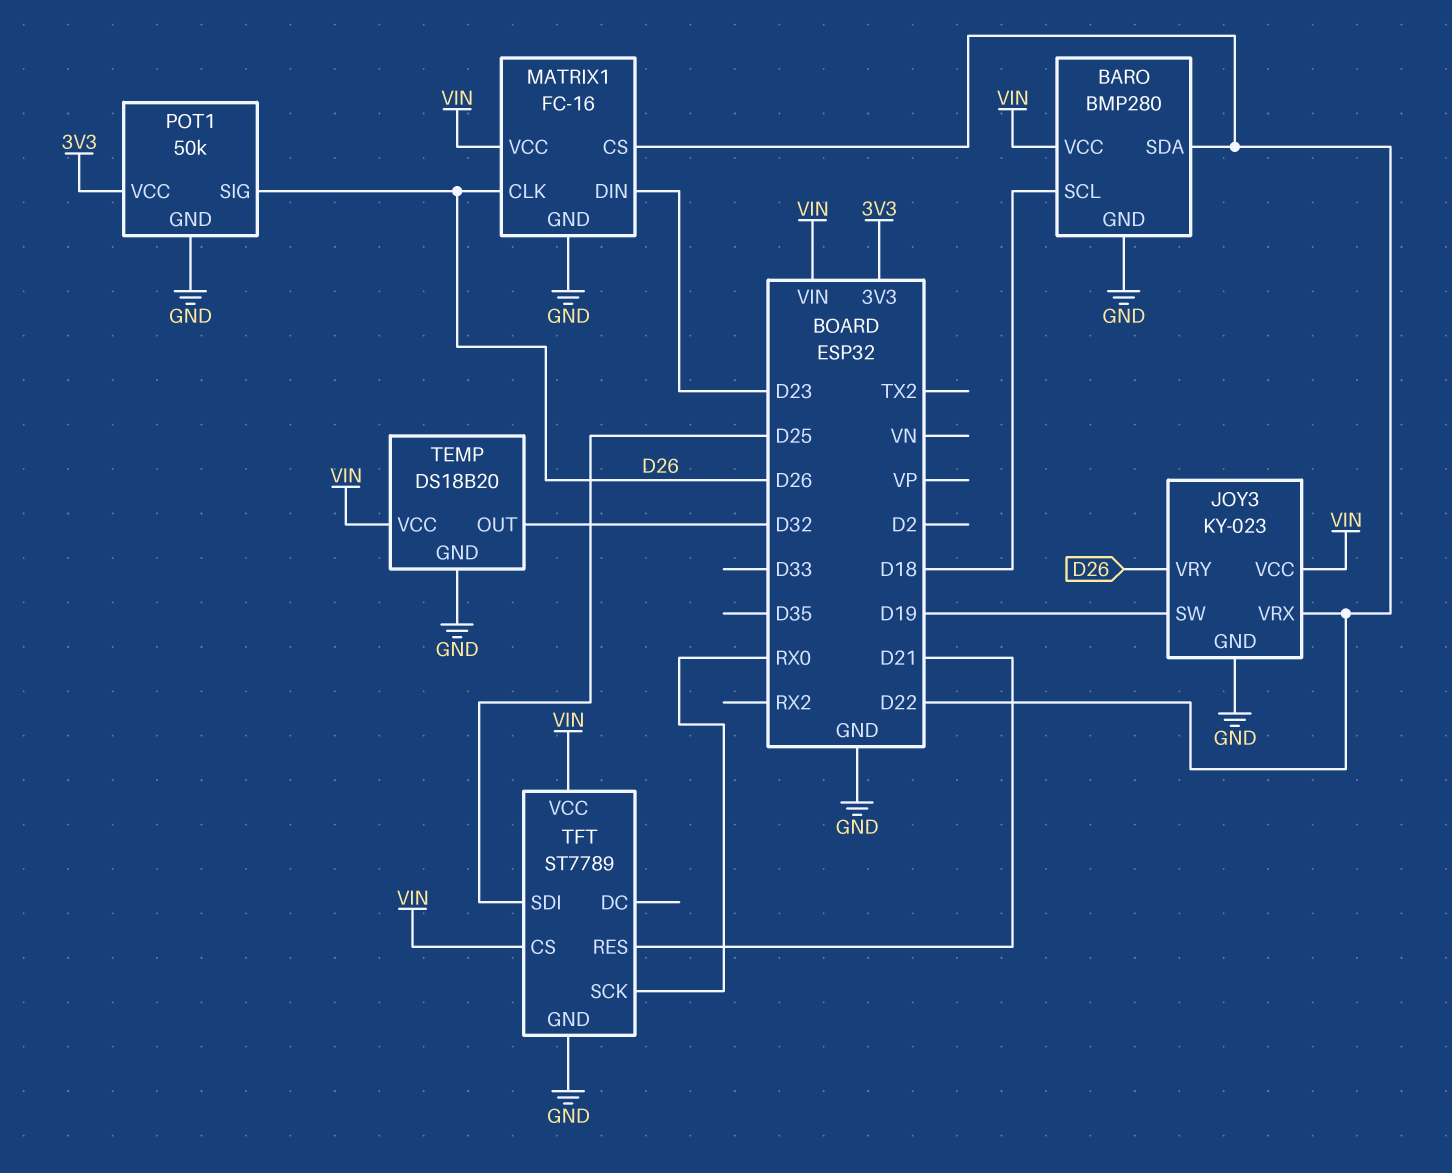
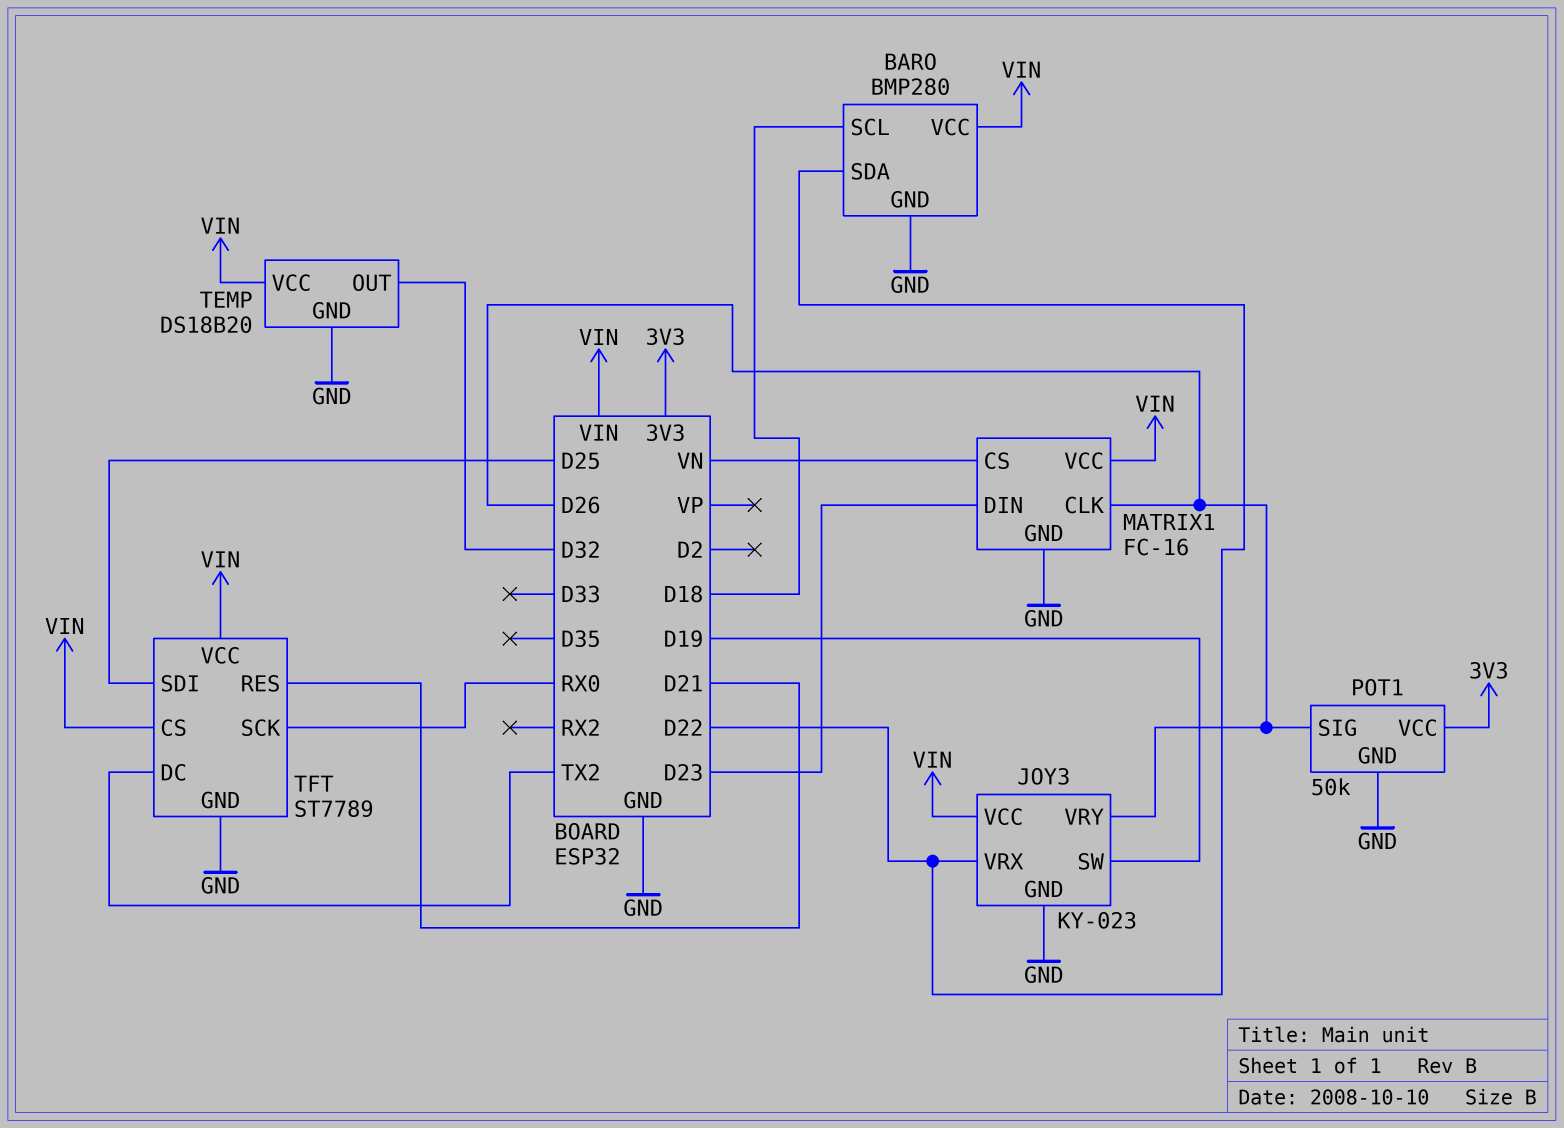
MATRIX1 pin CS: D22 -> VN
TFT pin DC: none -> TX2

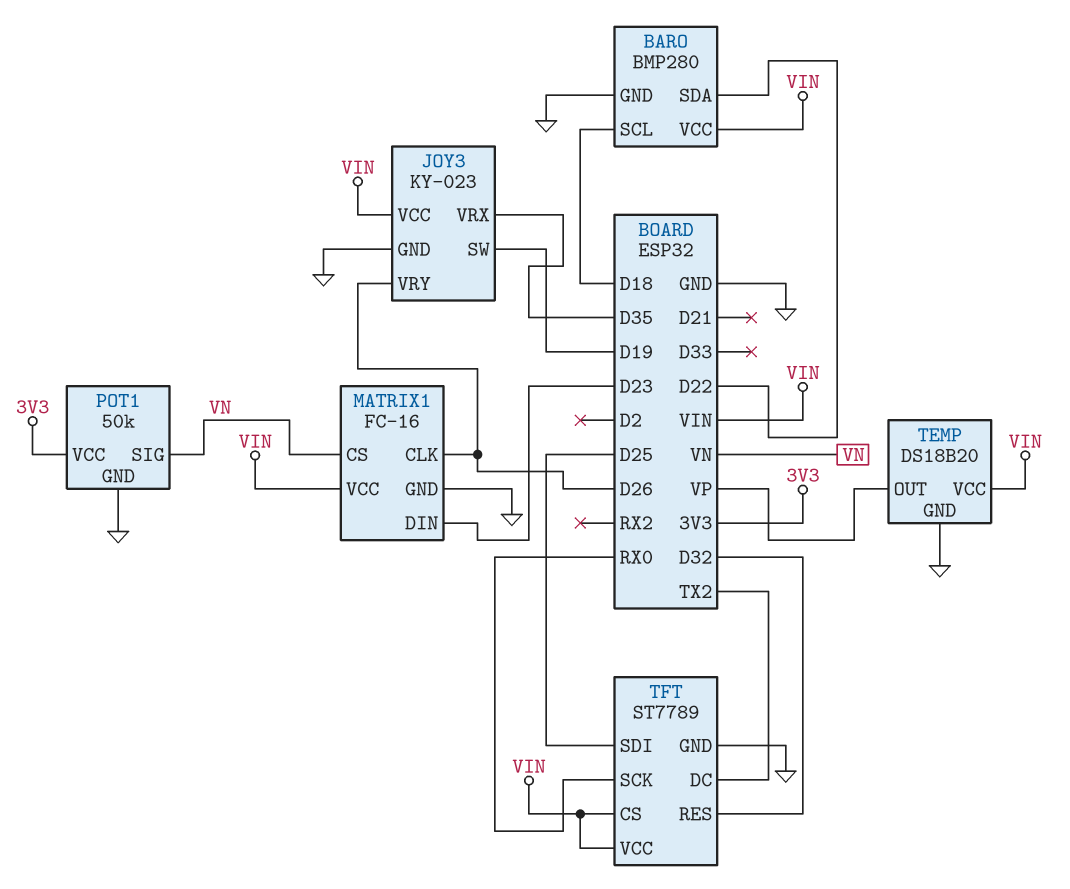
JOY3 pin VRX: D22 -> D35
POT1 pin SIG: D26 -> VN
TEMP pin OUT: D32 -> VP
TFT pin RES: D21 -> D32

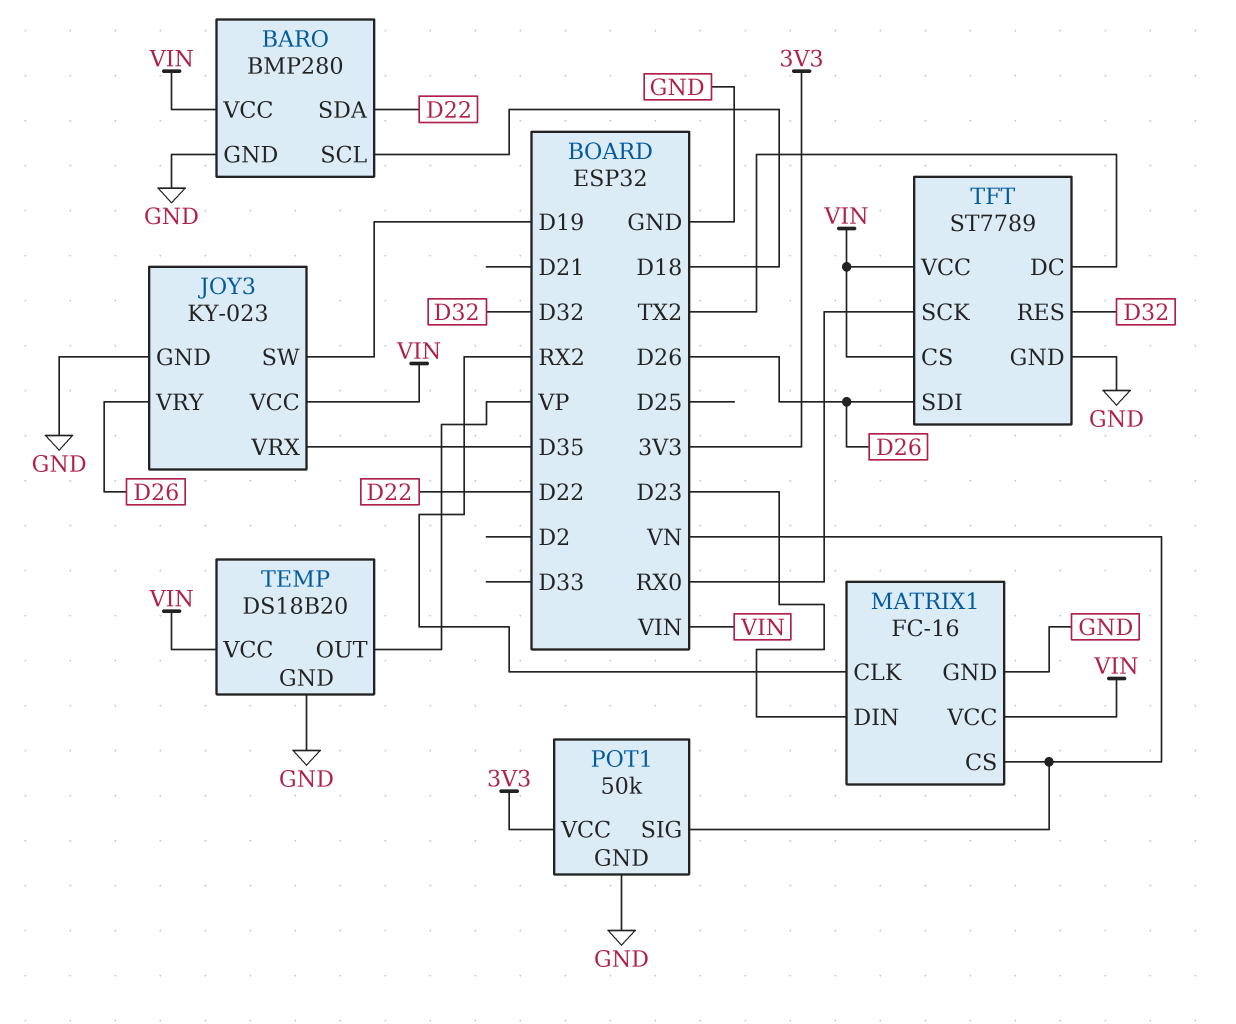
MATRIX1 pin CLK: D26 -> RX2
TFT pin SDI: D25 -> D26

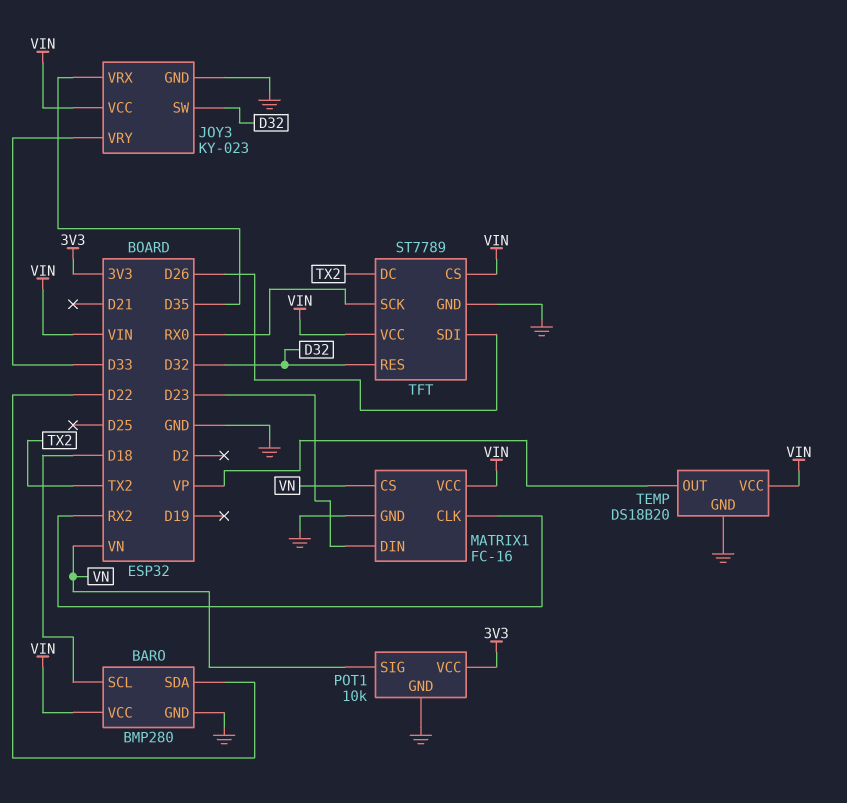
JOY3 pin SW: D19 -> D32
JOY3 pin VRY: D26 -> D33
POT1: 50k -> 10k

